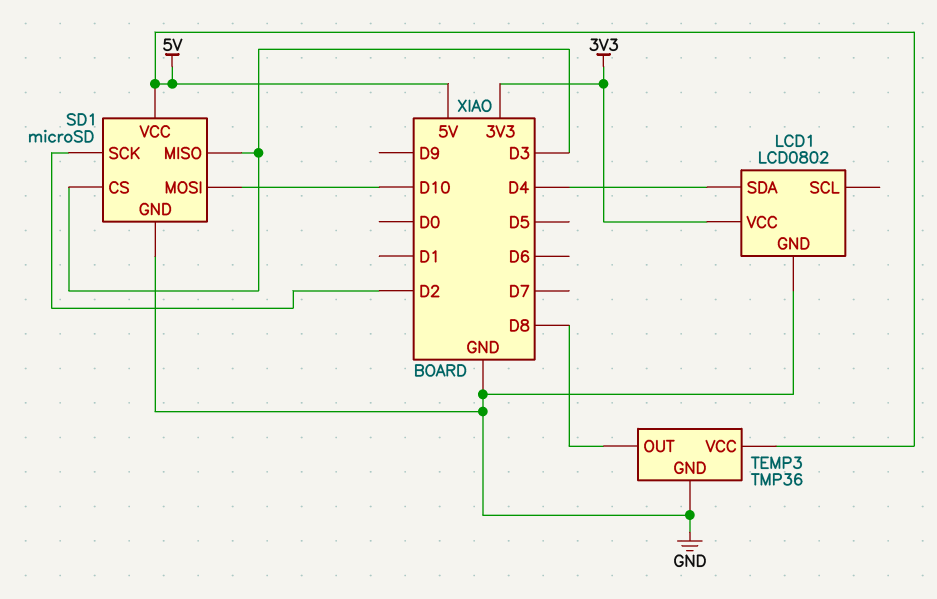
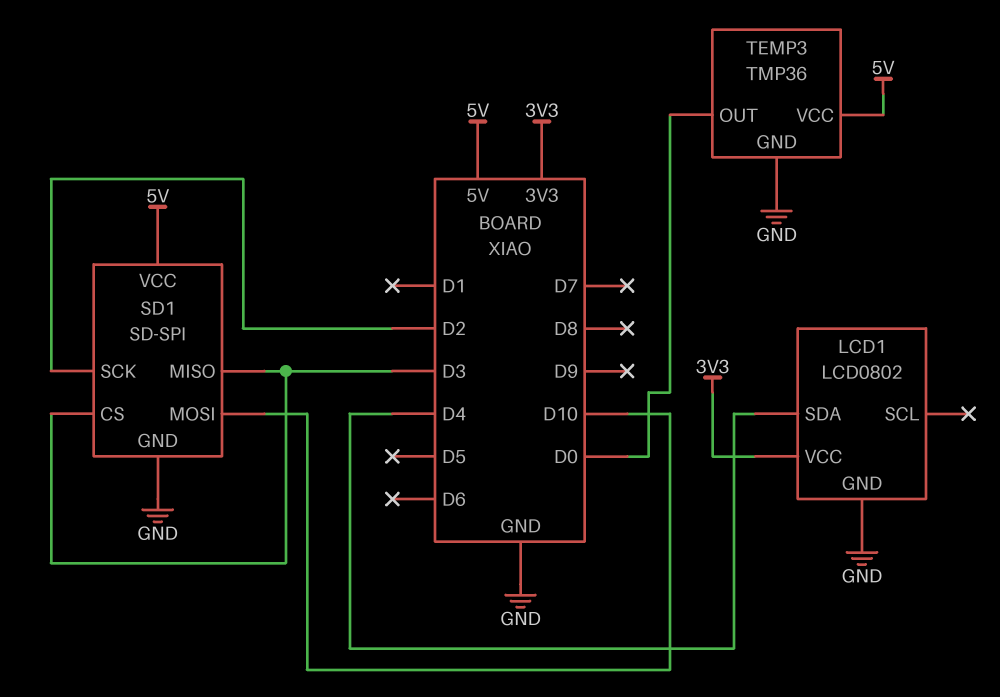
SD1: microSD -> SD-SPI
TEMP3 pin OUT: D8 -> D0

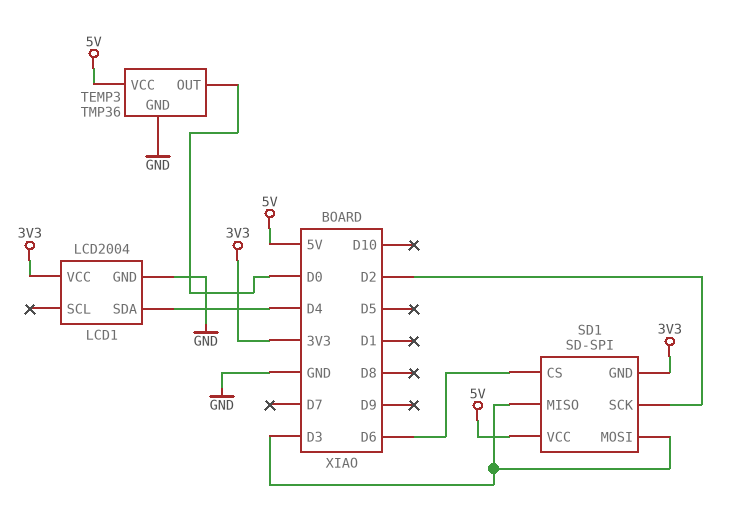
LCD1: LCD0802 -> LCD2004
SD1 pin CS: D3 -> D6
SD1 pin GND: GND -> 3V3
SD1 pin MOSI: D10 -> D3

